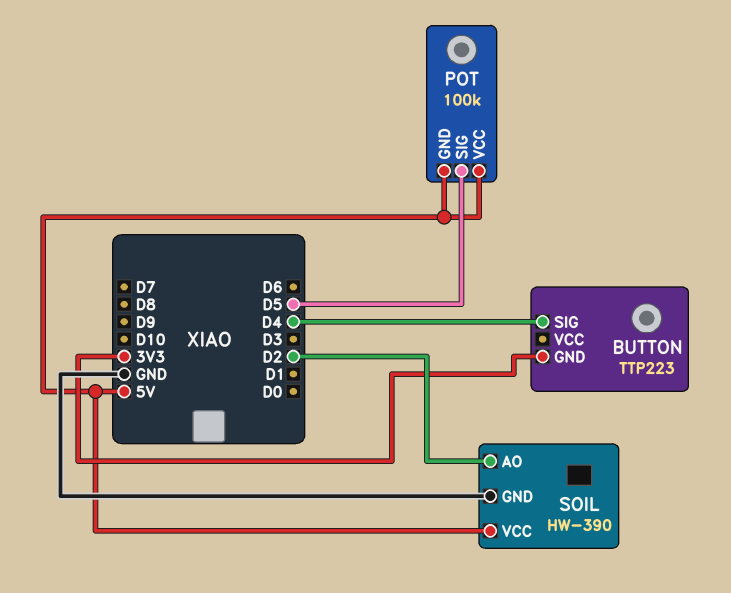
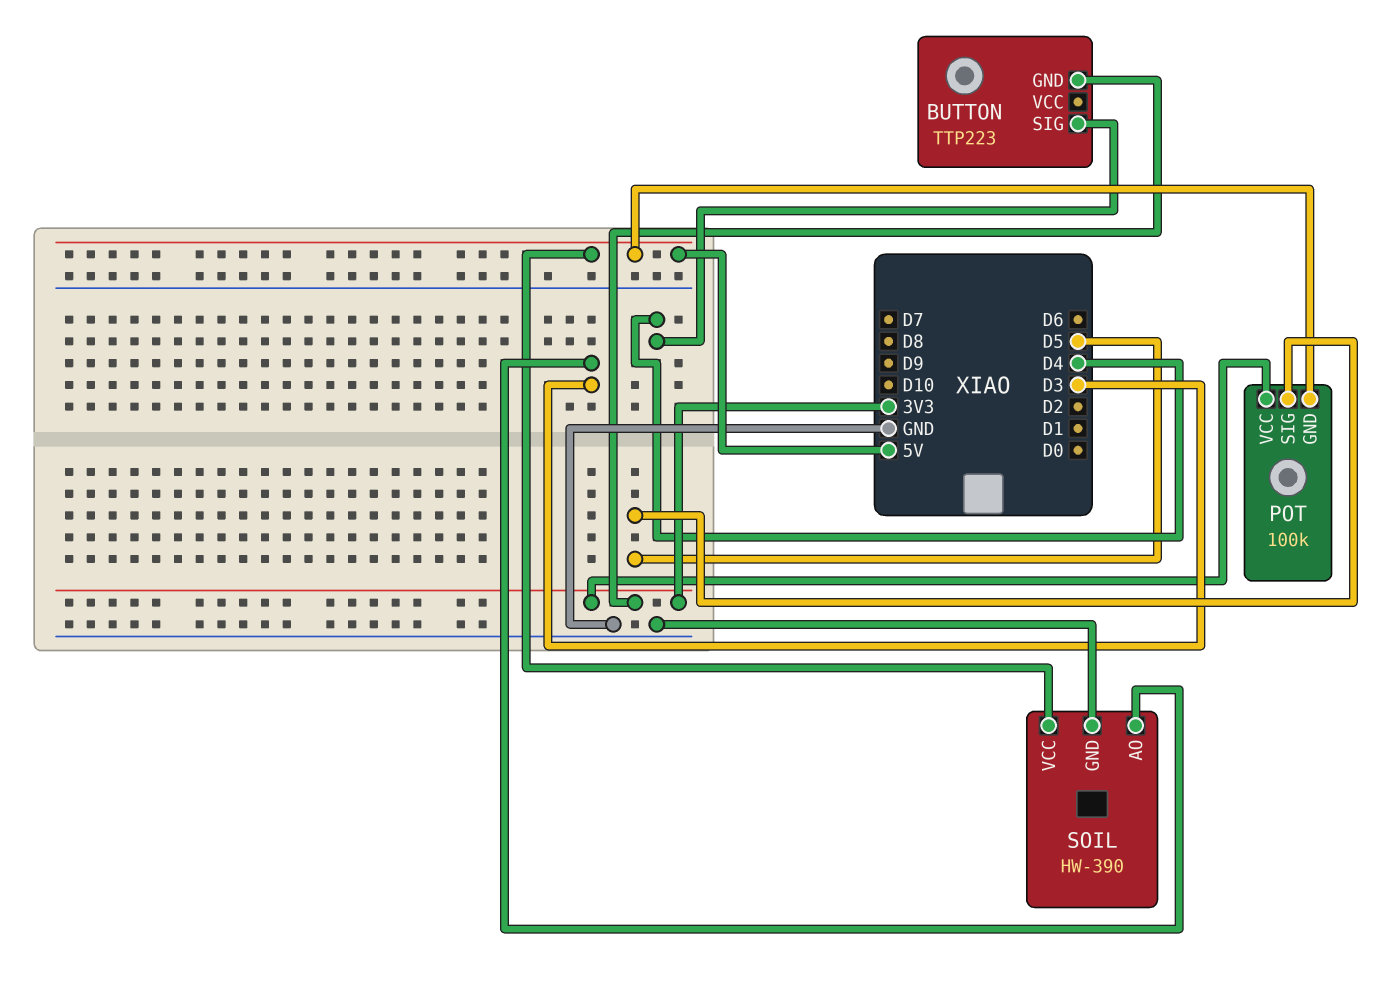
POT pin VCC: 5V -> 3V3
SOIL pin AO: D2 -> D3

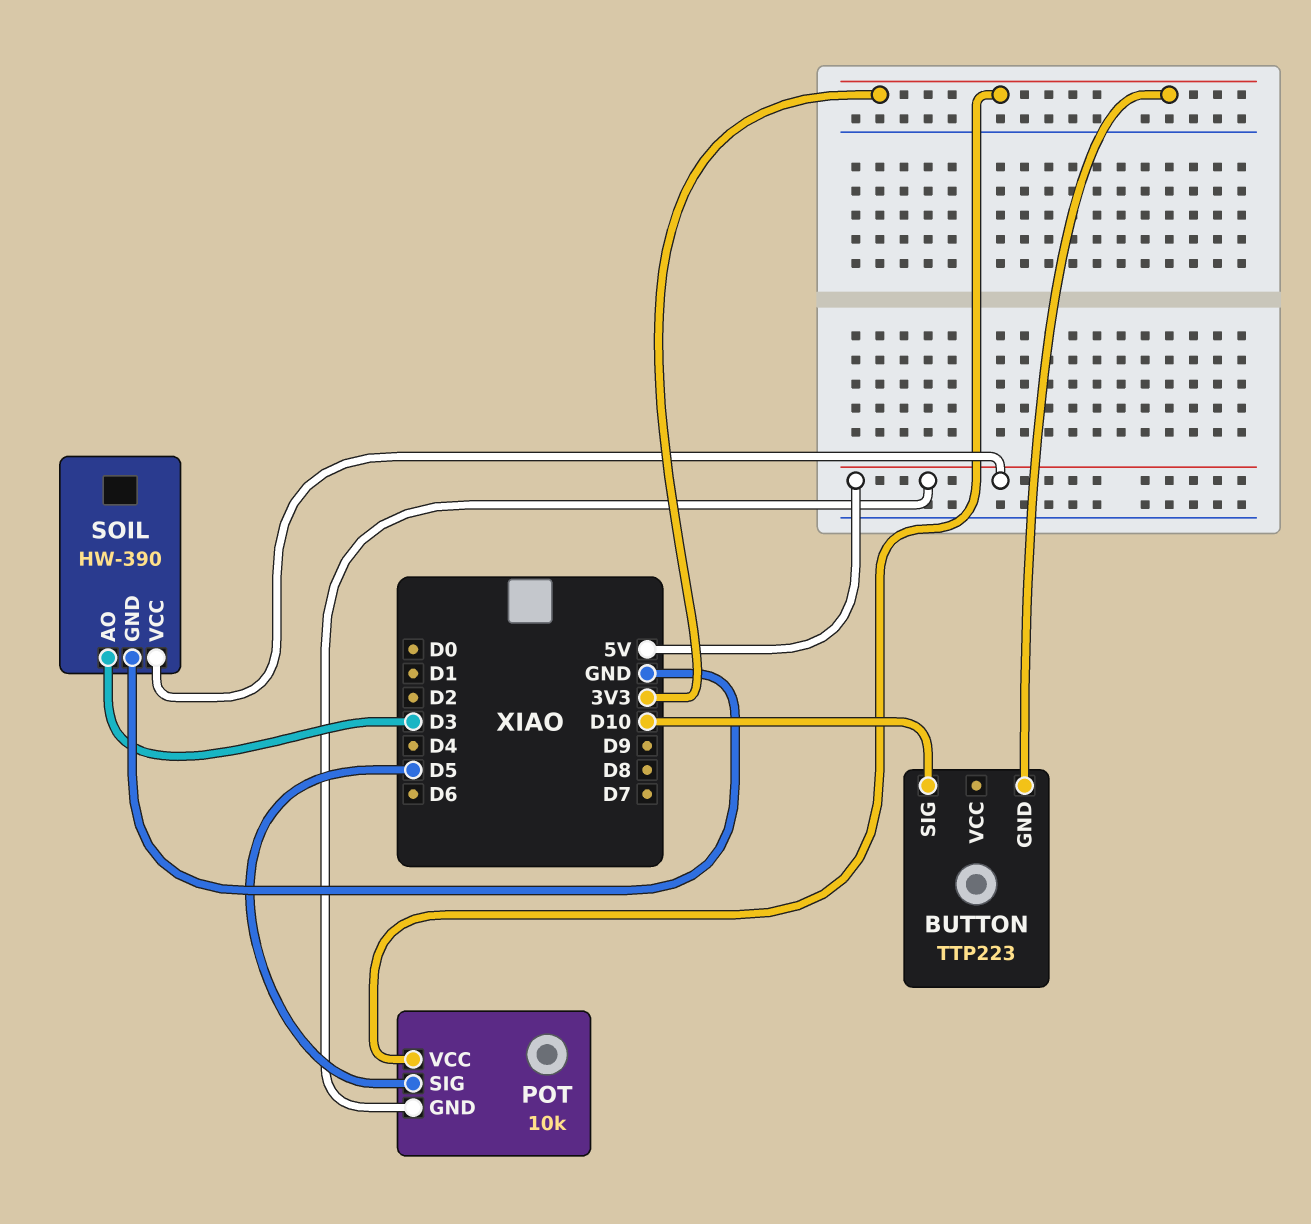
BUTTON pin SIG: D4 -> D10
POT: 100k -> 10k

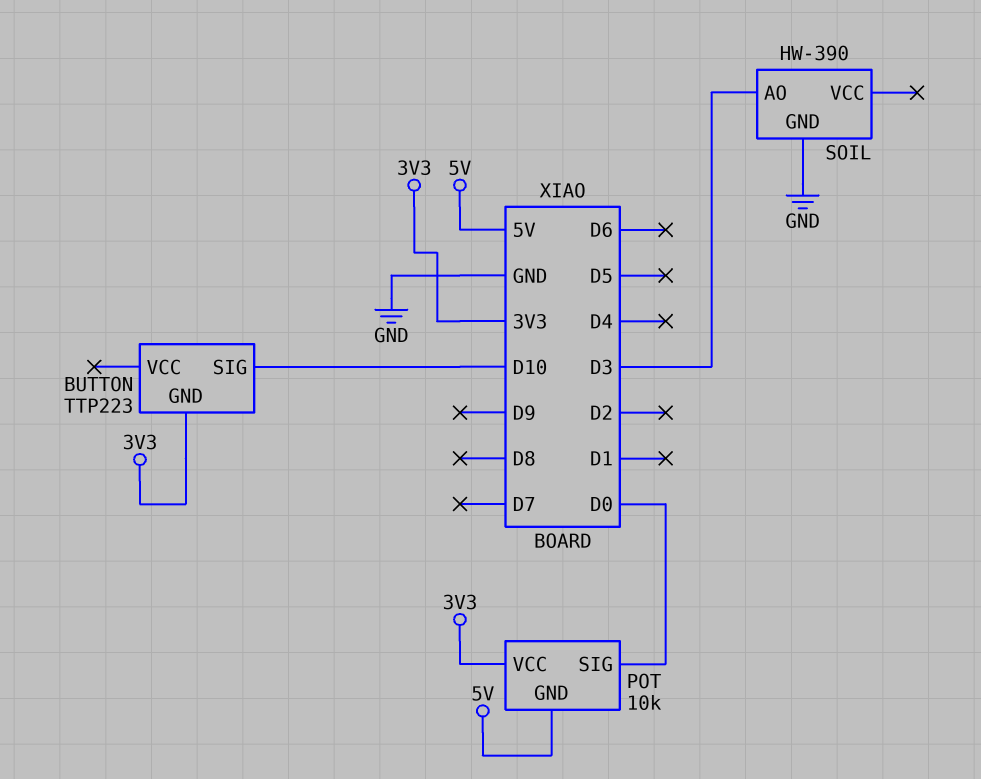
POT pin SIG: D5 -> D0
SOIL pin VCC: 5V -> none

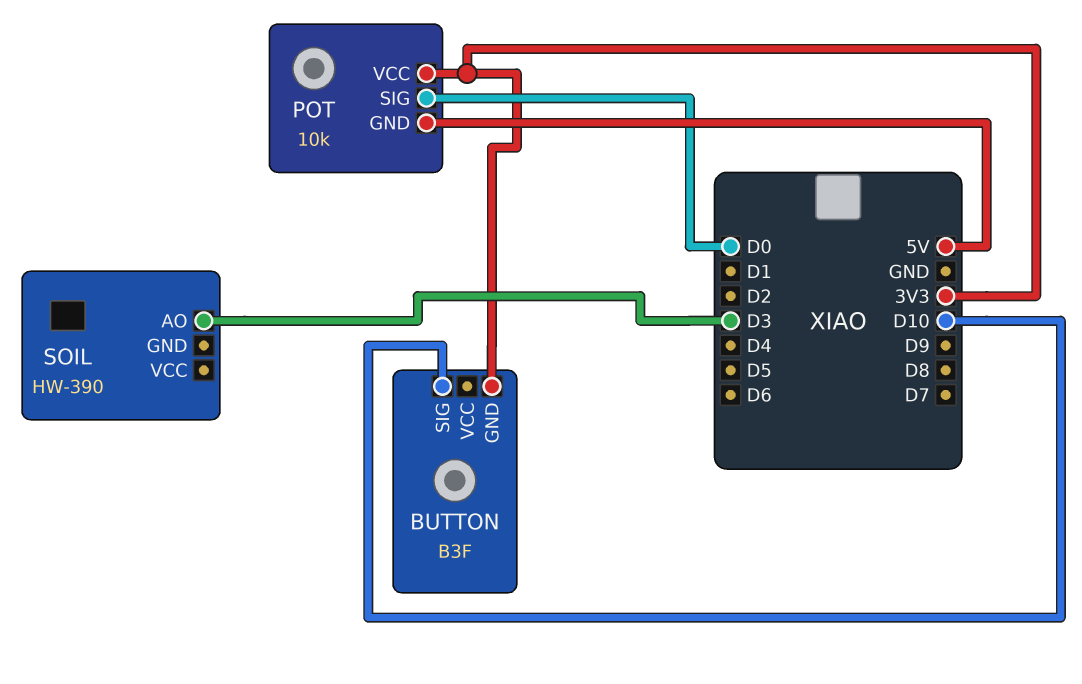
BUTTON: TTP223 -> B3F
SOIL pin GND: GND -> none

